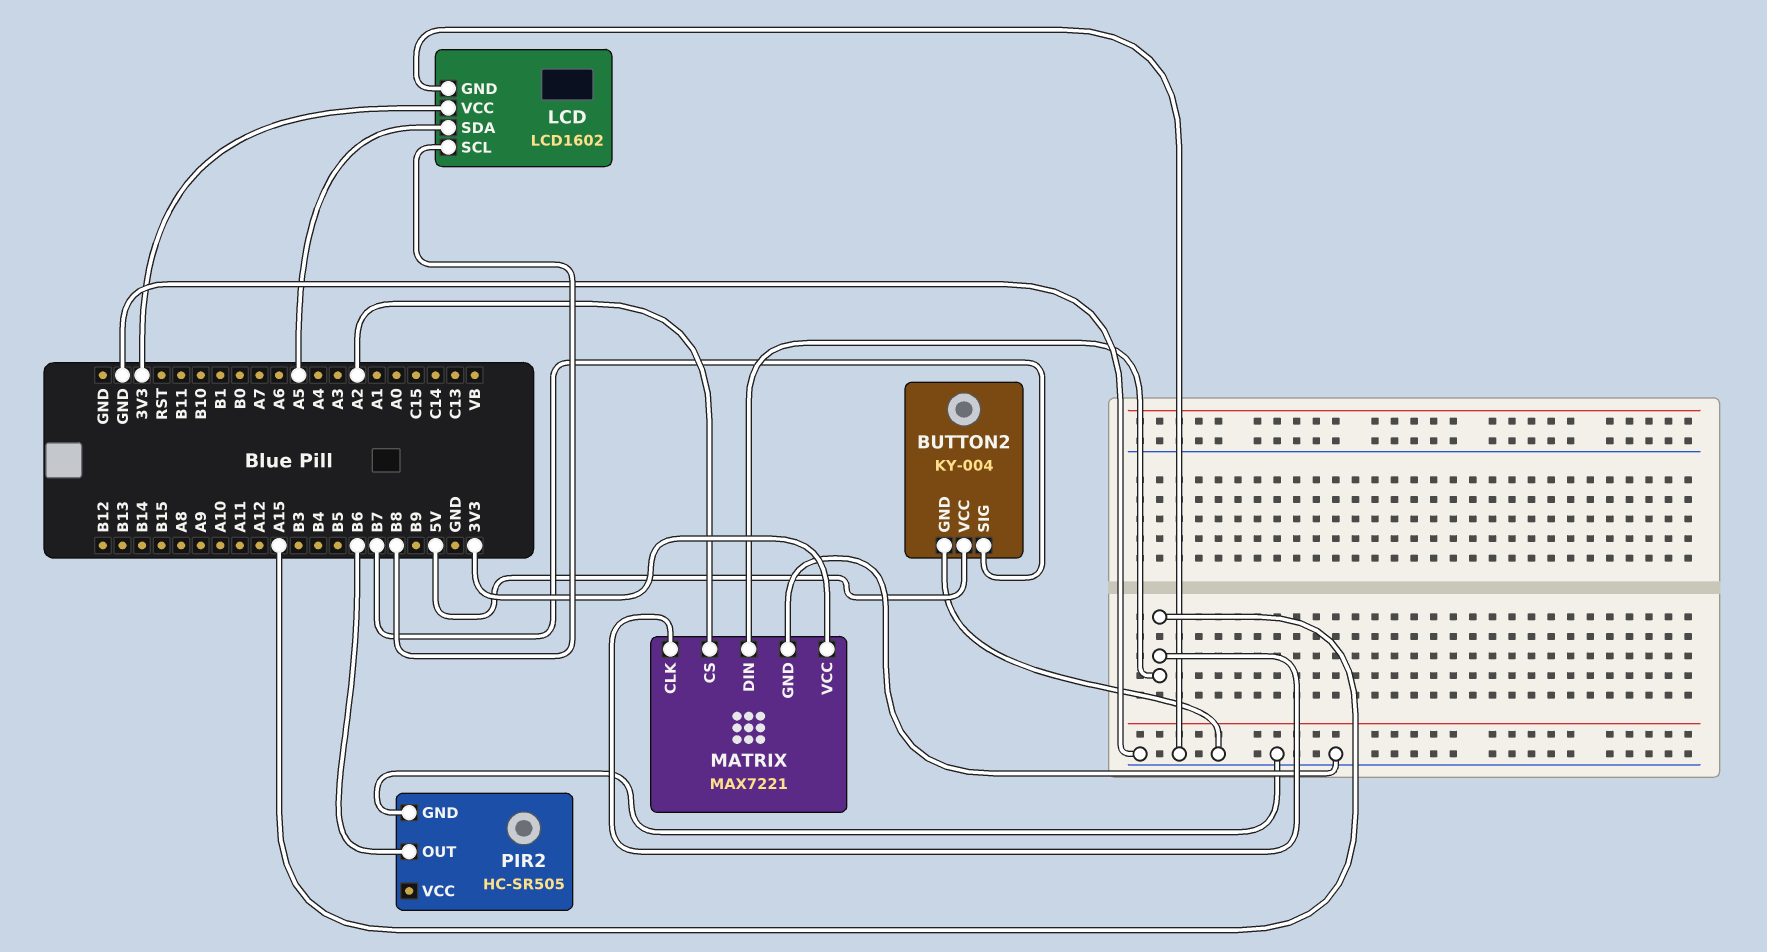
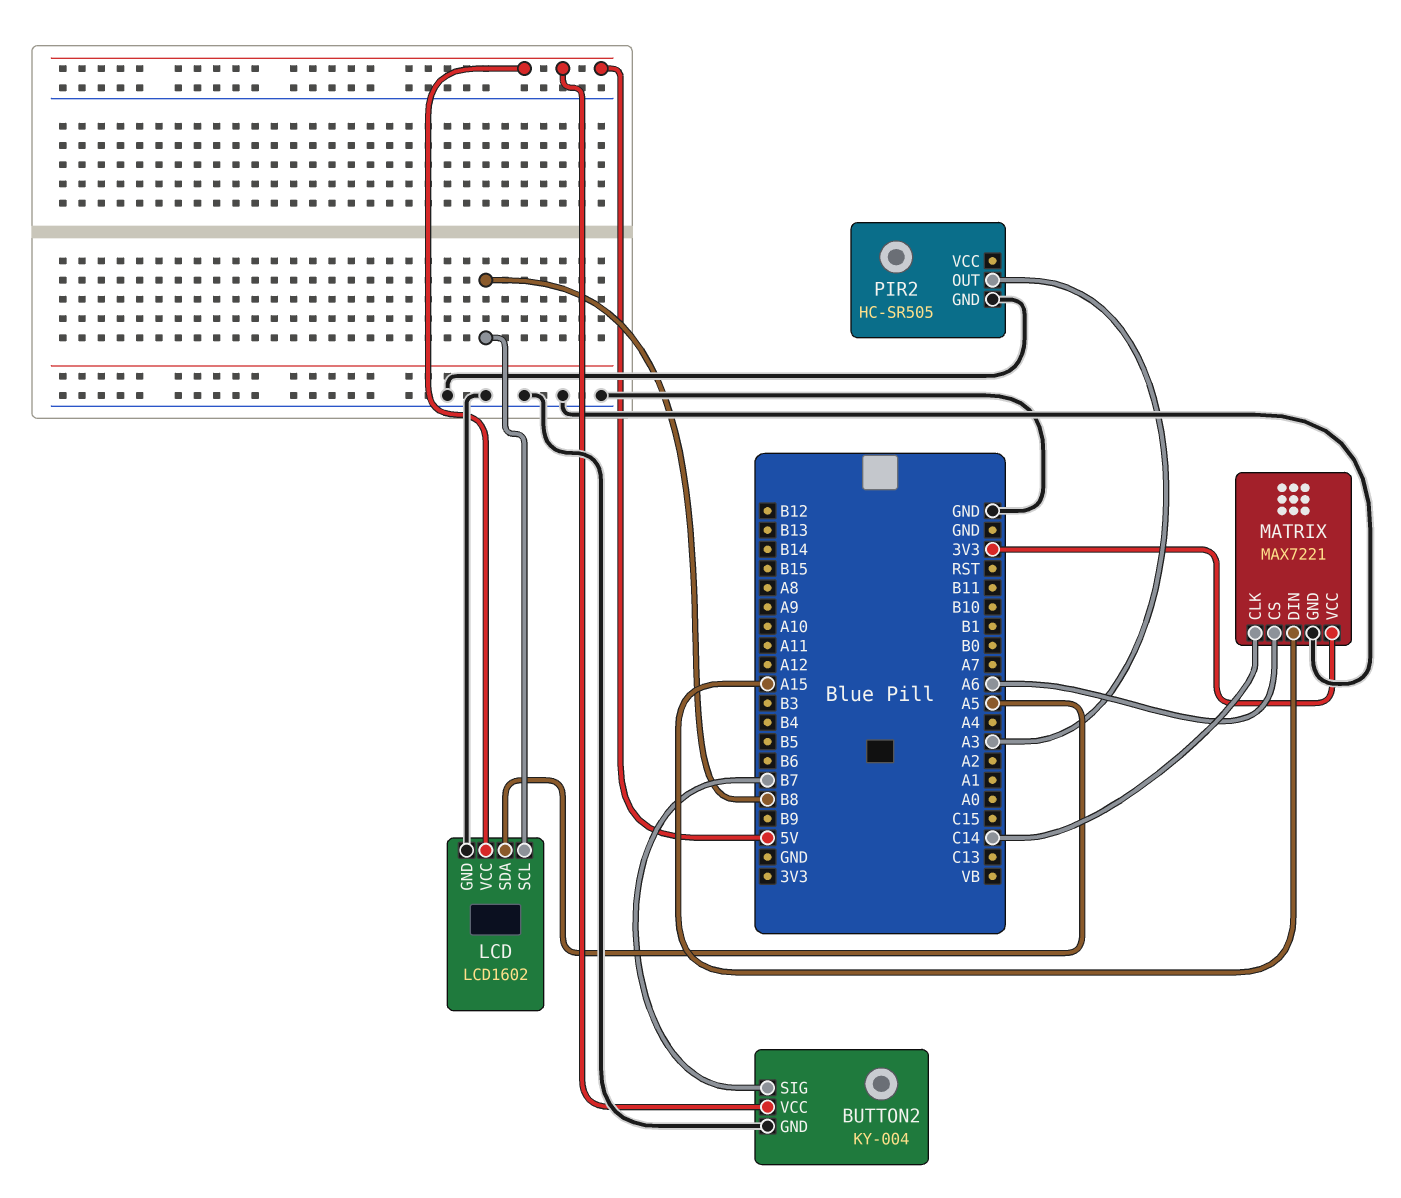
LCD pin VCC: 3V3 -> 5V
MATRIX pin CLK: A15 -> C14
MATRIX pin CS: A2 -> A6
PIR2 pin OUT: B6 -> A3

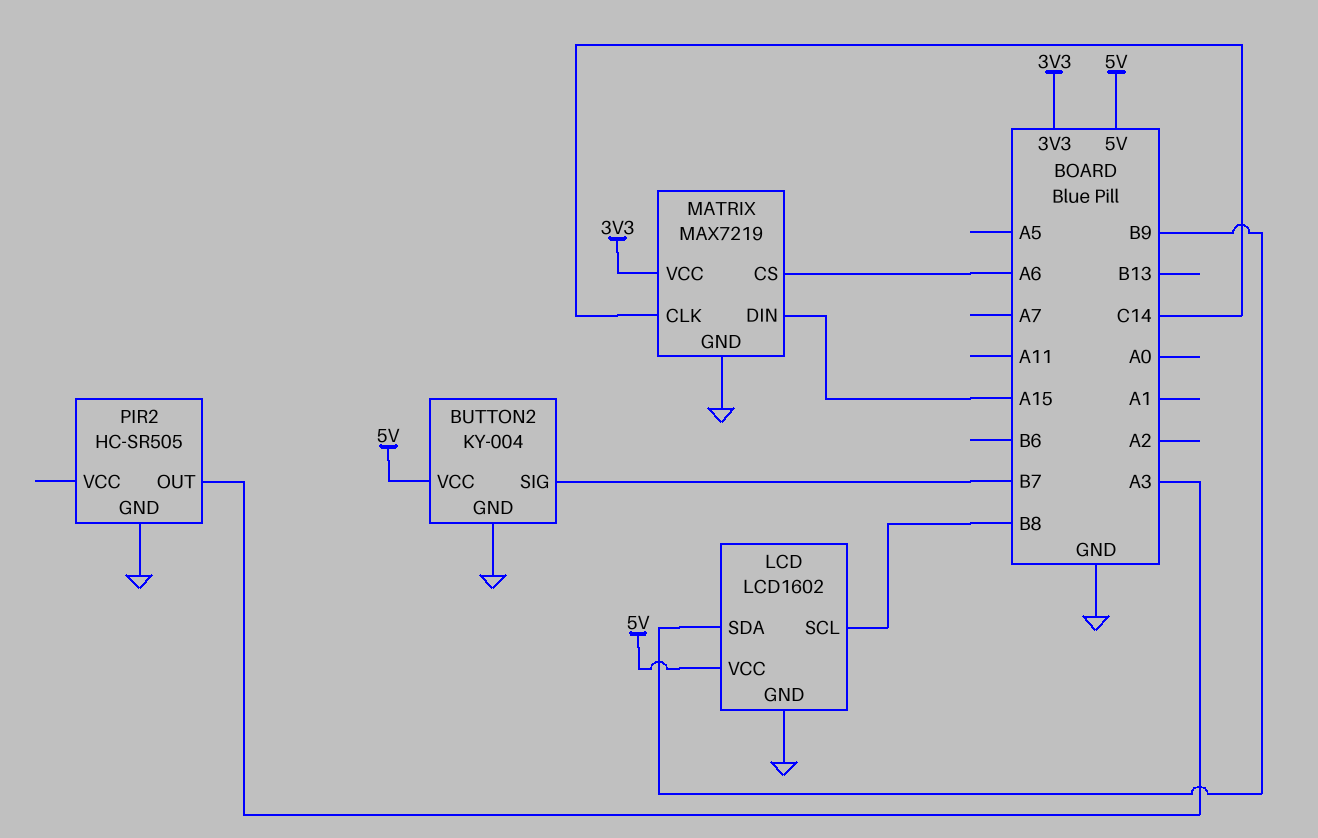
LCD pin SDA: A5 -> B9
MATRIX: MAX7221 -> MAX7219

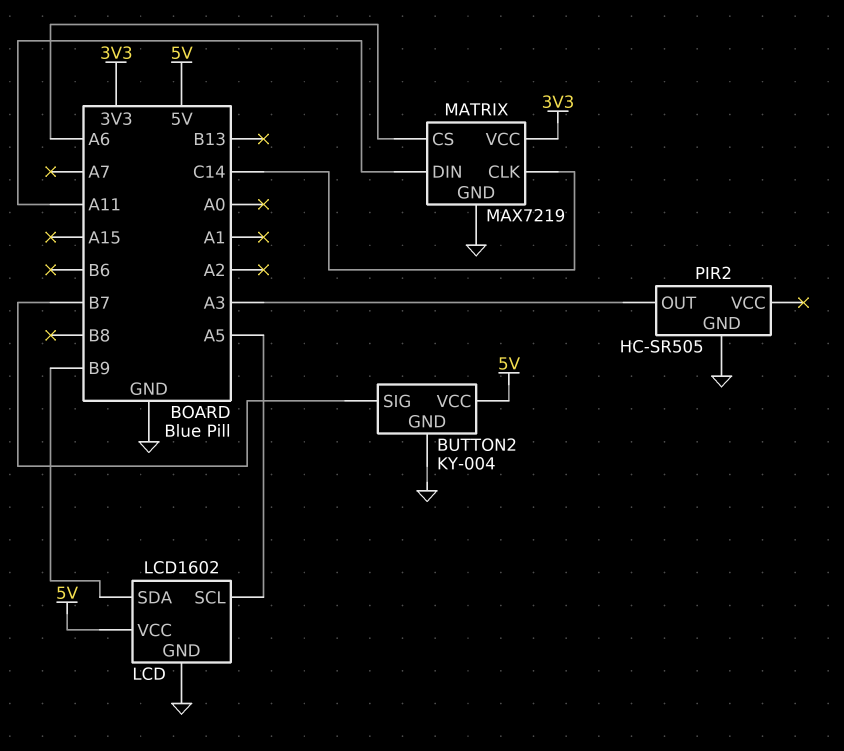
LCD pin SCL: B8 -> A5
MATRIX pin DIN: A15 -> A11

